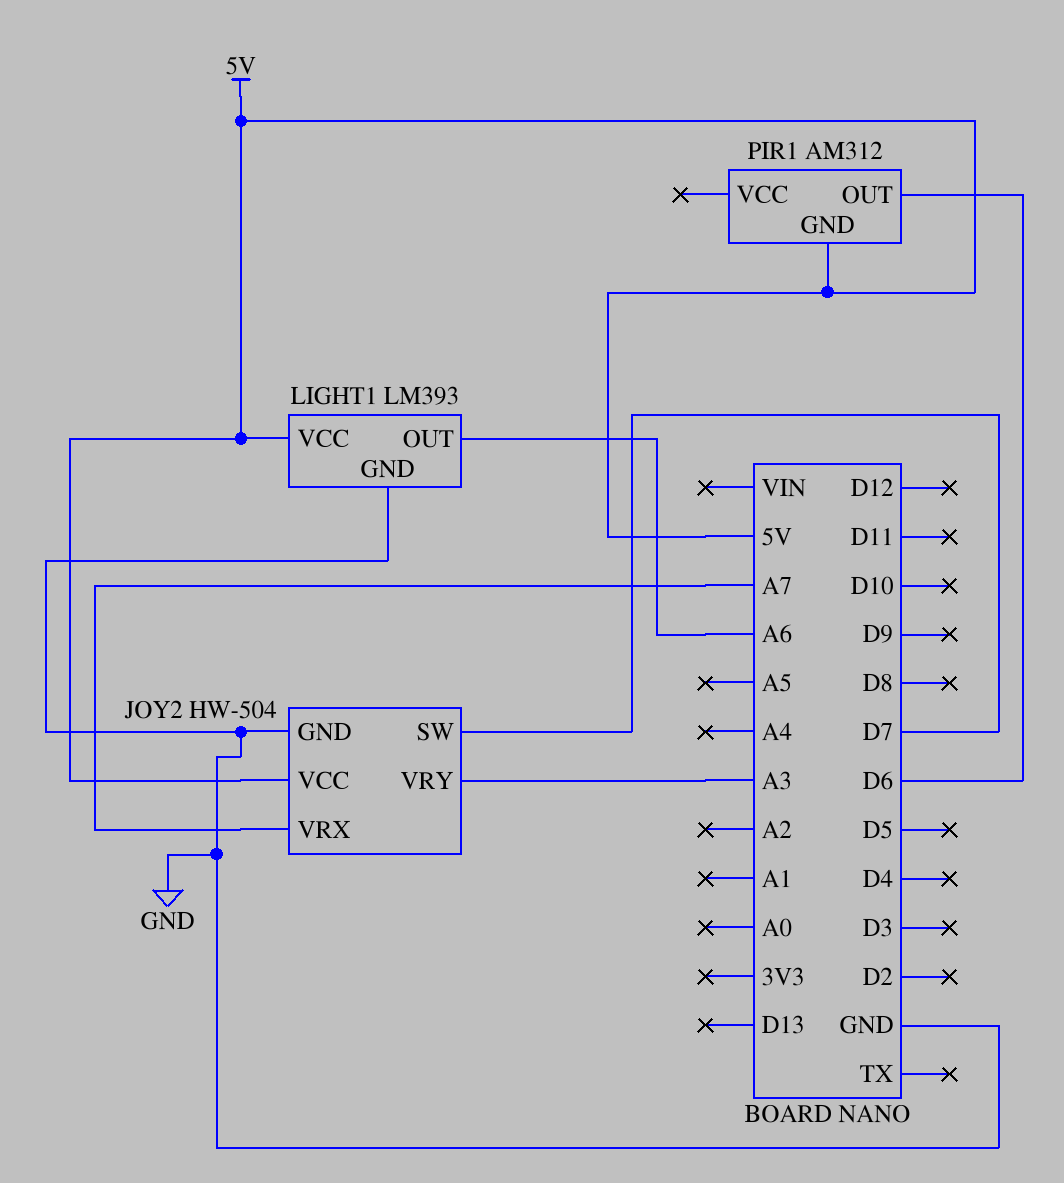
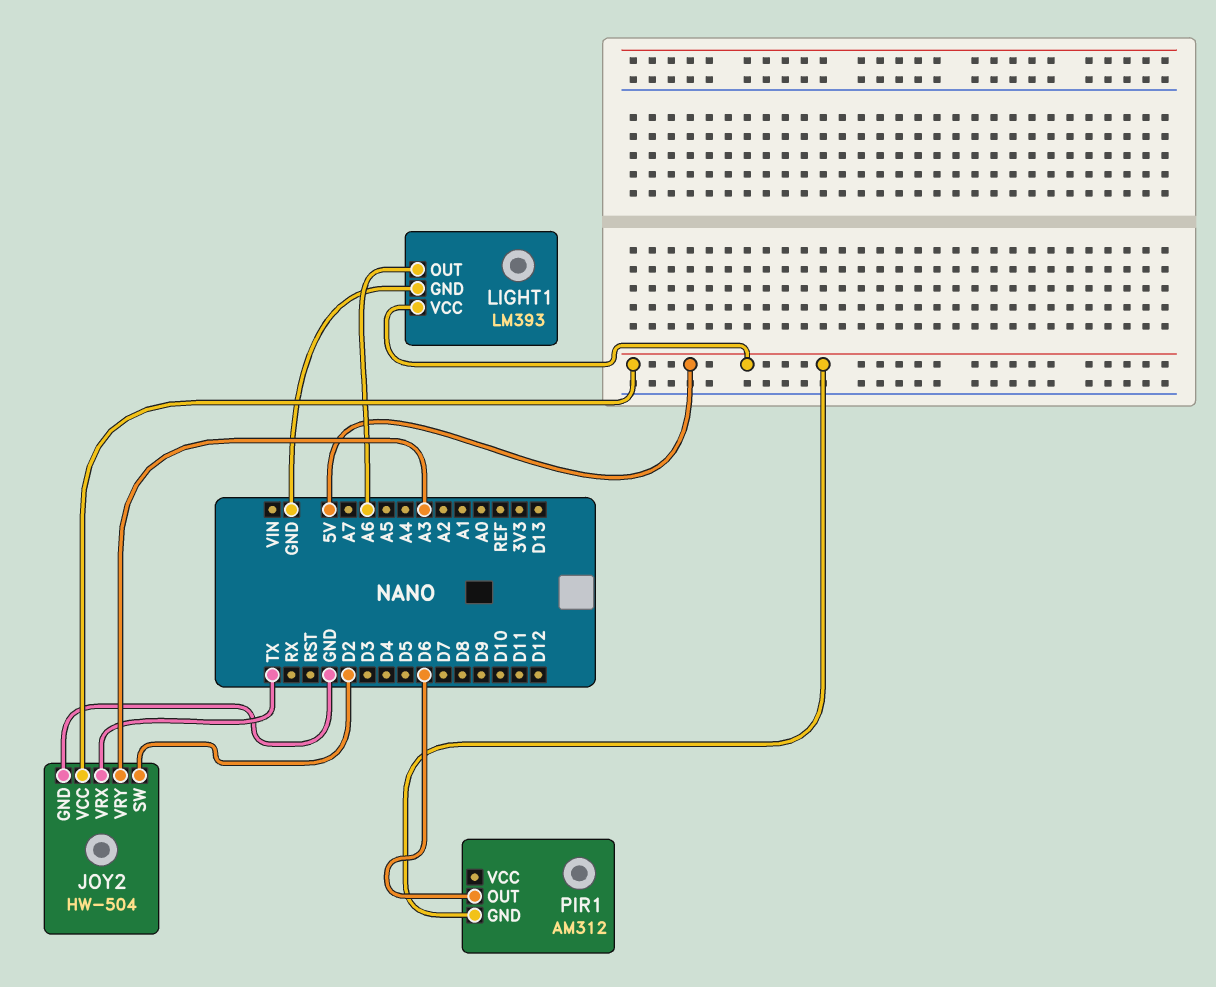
JOY2 pin SW: D7 -> D2
JOY2 pin VRX: A7 -> TX

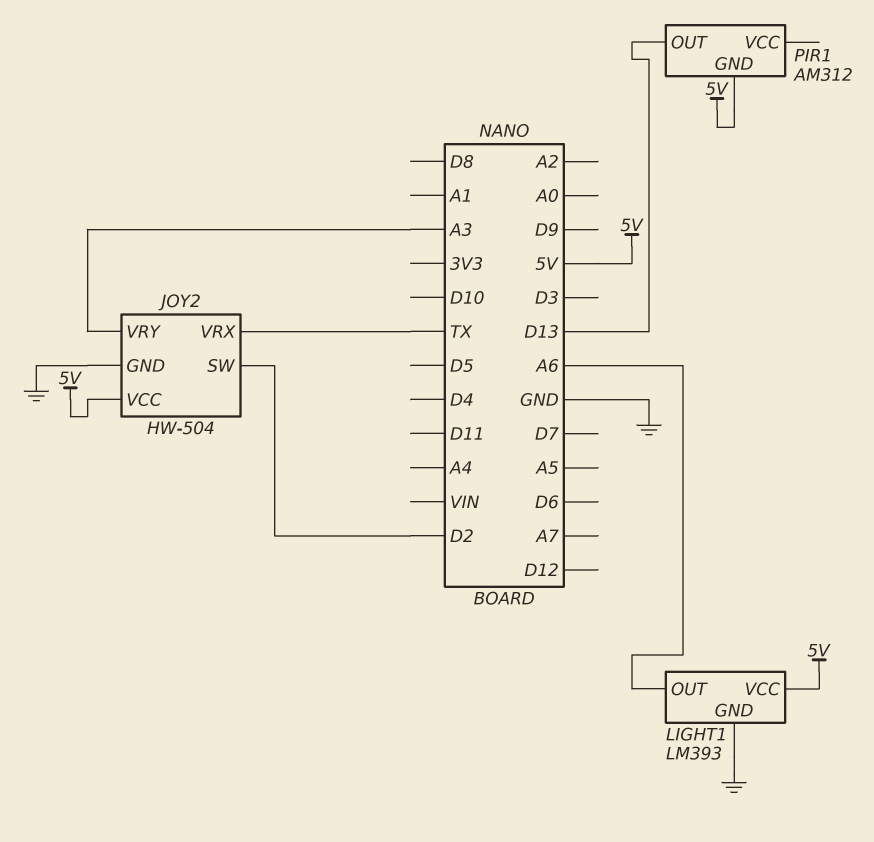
PIR1 pin OUT: D6 -> D13

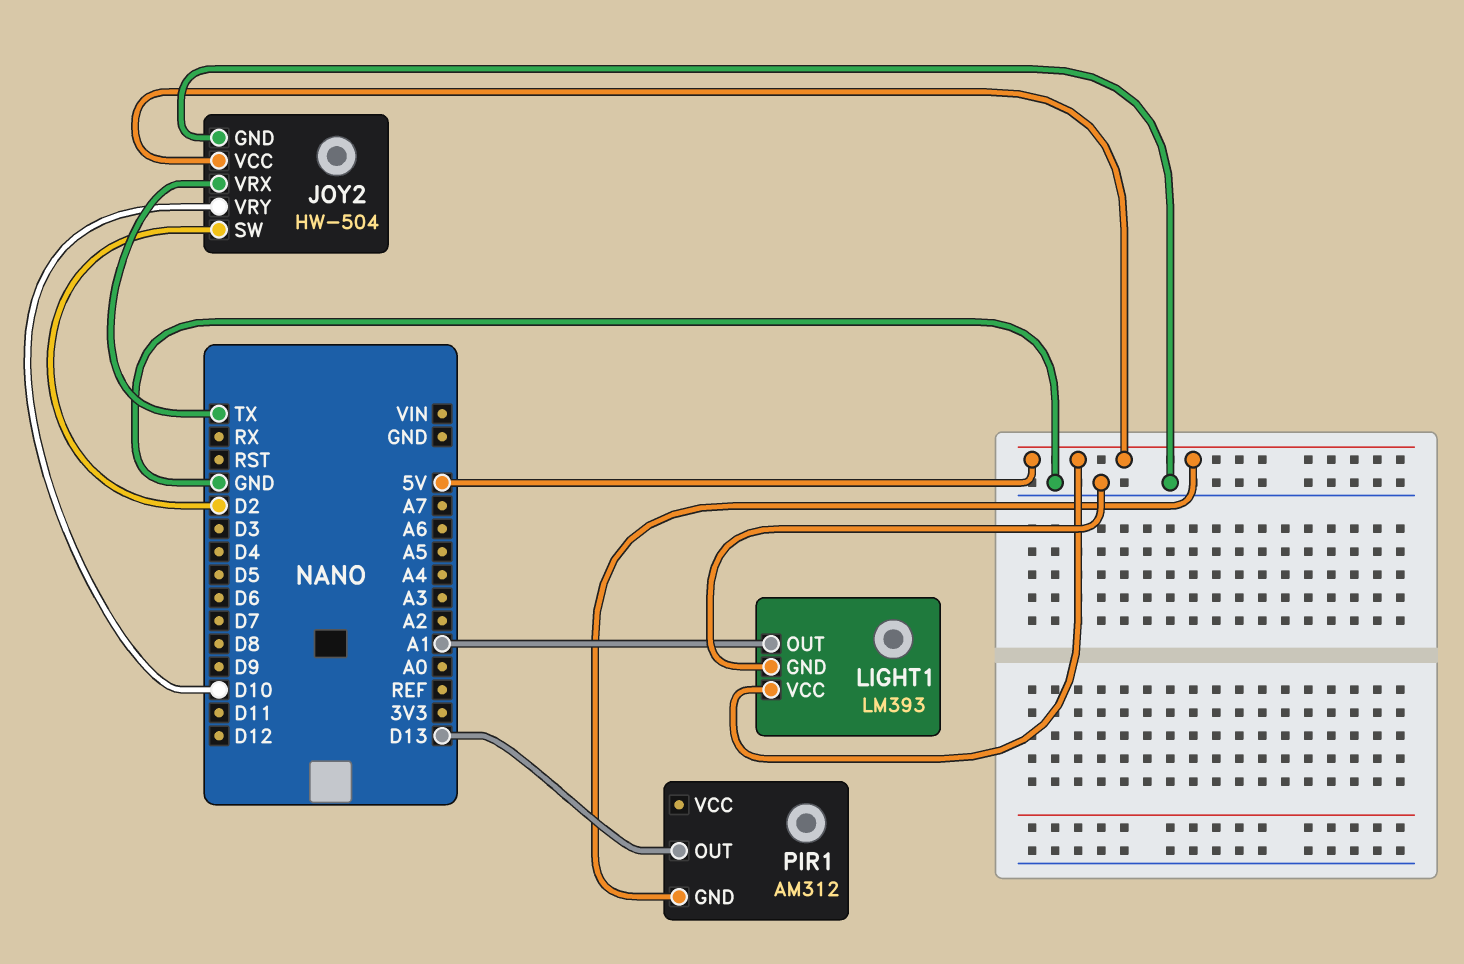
JOY2 pin VRY: A3 -> D10
LIGHT1 pin OUT: A6 -> A1

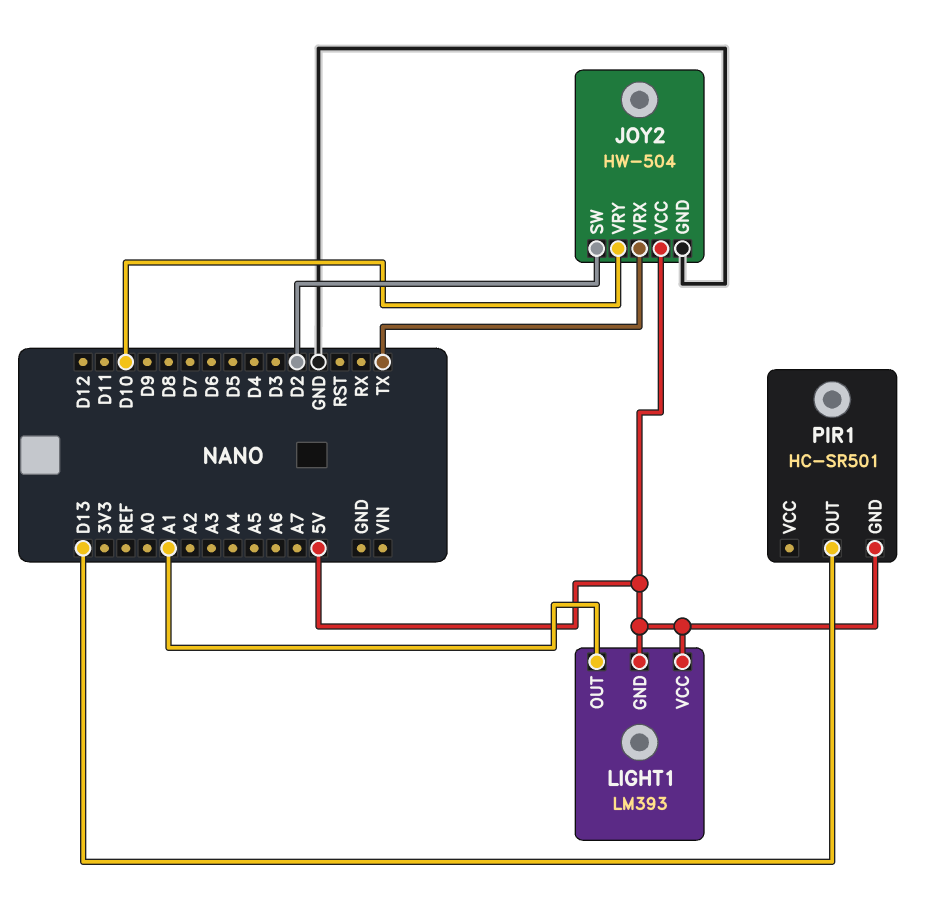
LIGHT1 pin GND: GND -> 5V
PIR1: AM312 -> HC-SR501

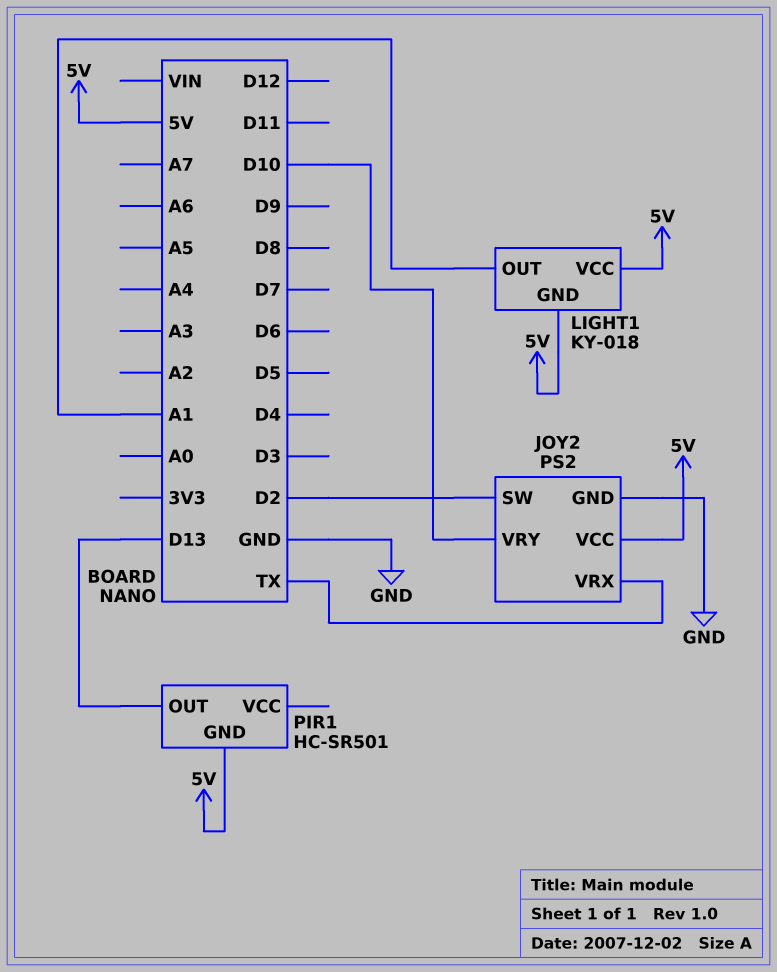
JOY2: HW-504 -> PS2
LIGHT1: LM393 -> KY-018

